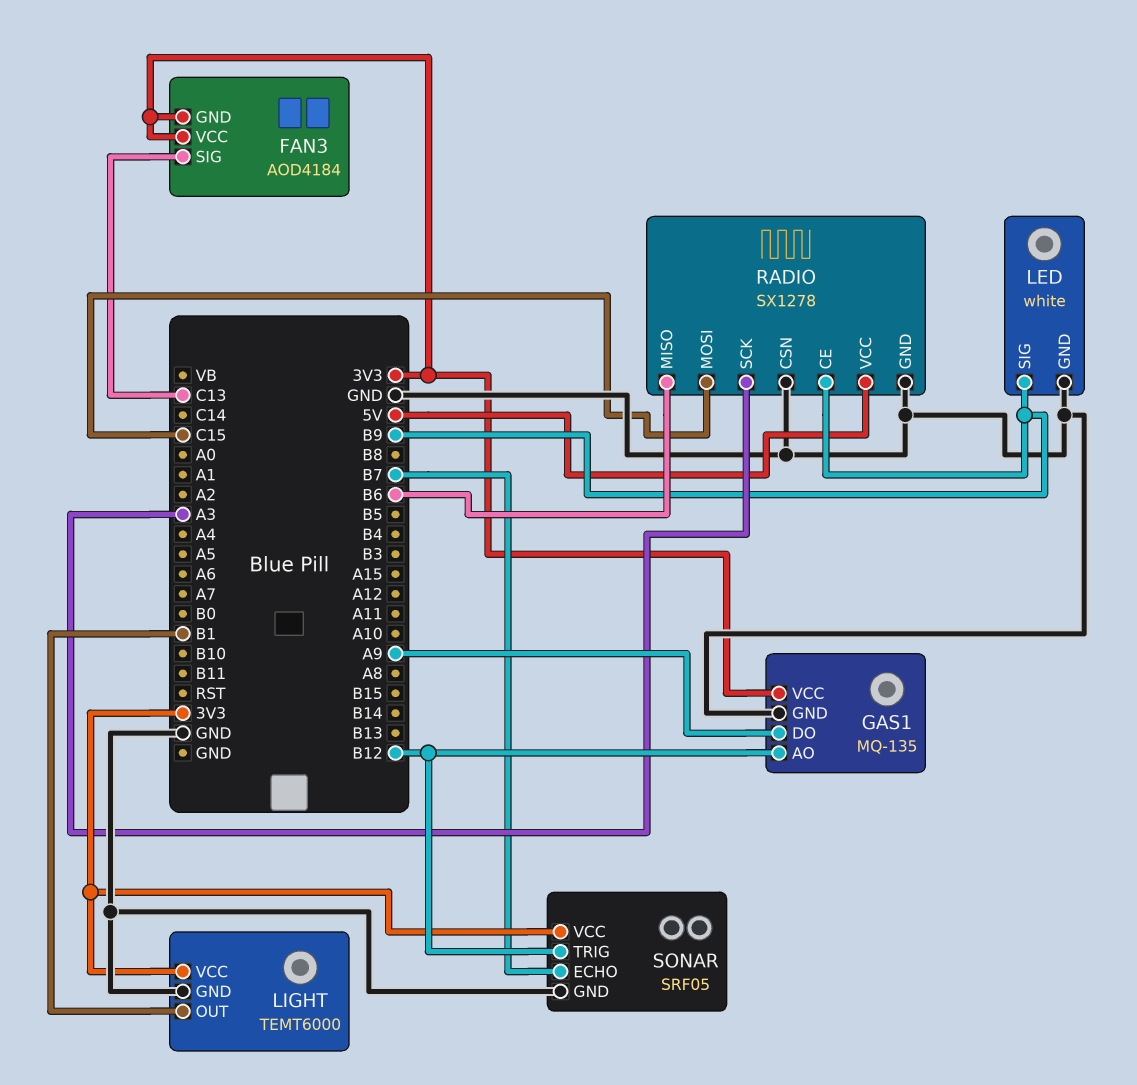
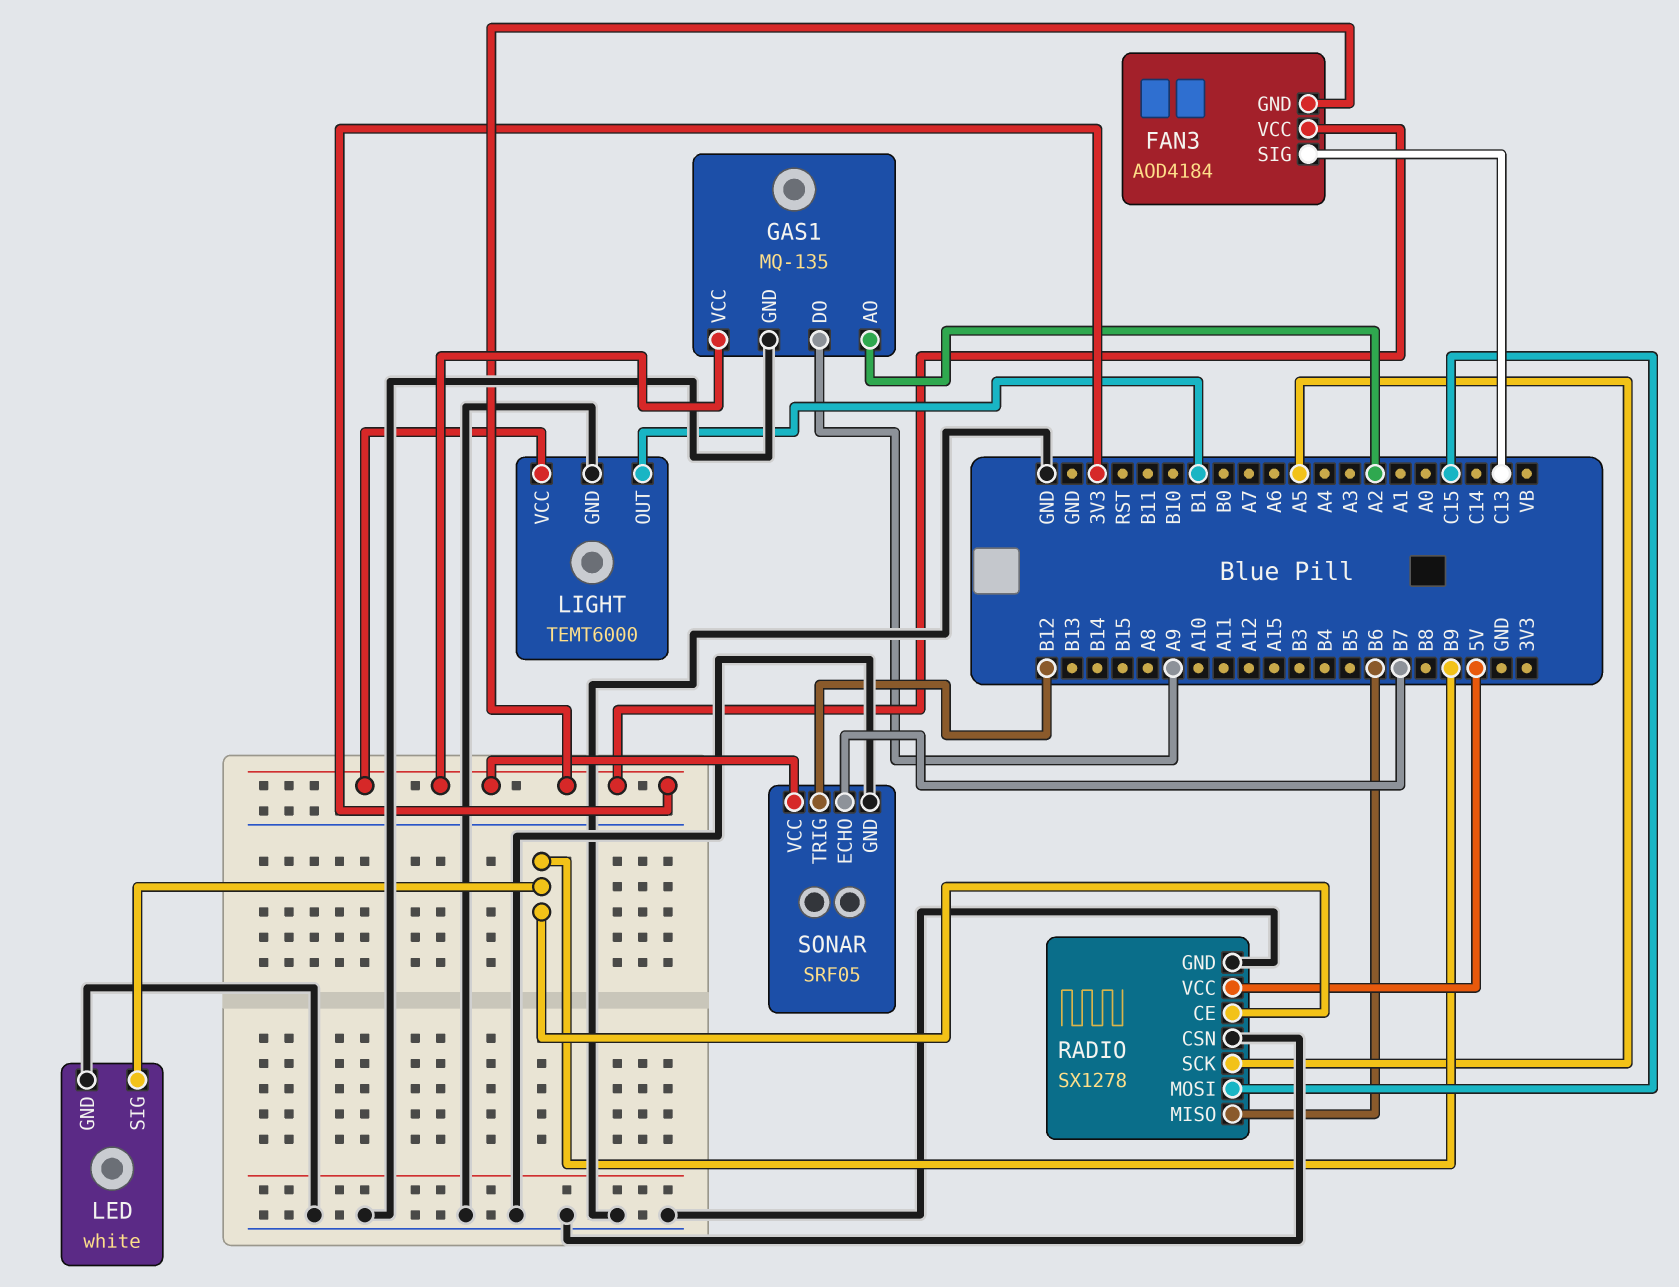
GAS1 pin AO: B12 -> A2
RADIO pin SCK: A3 -> A5

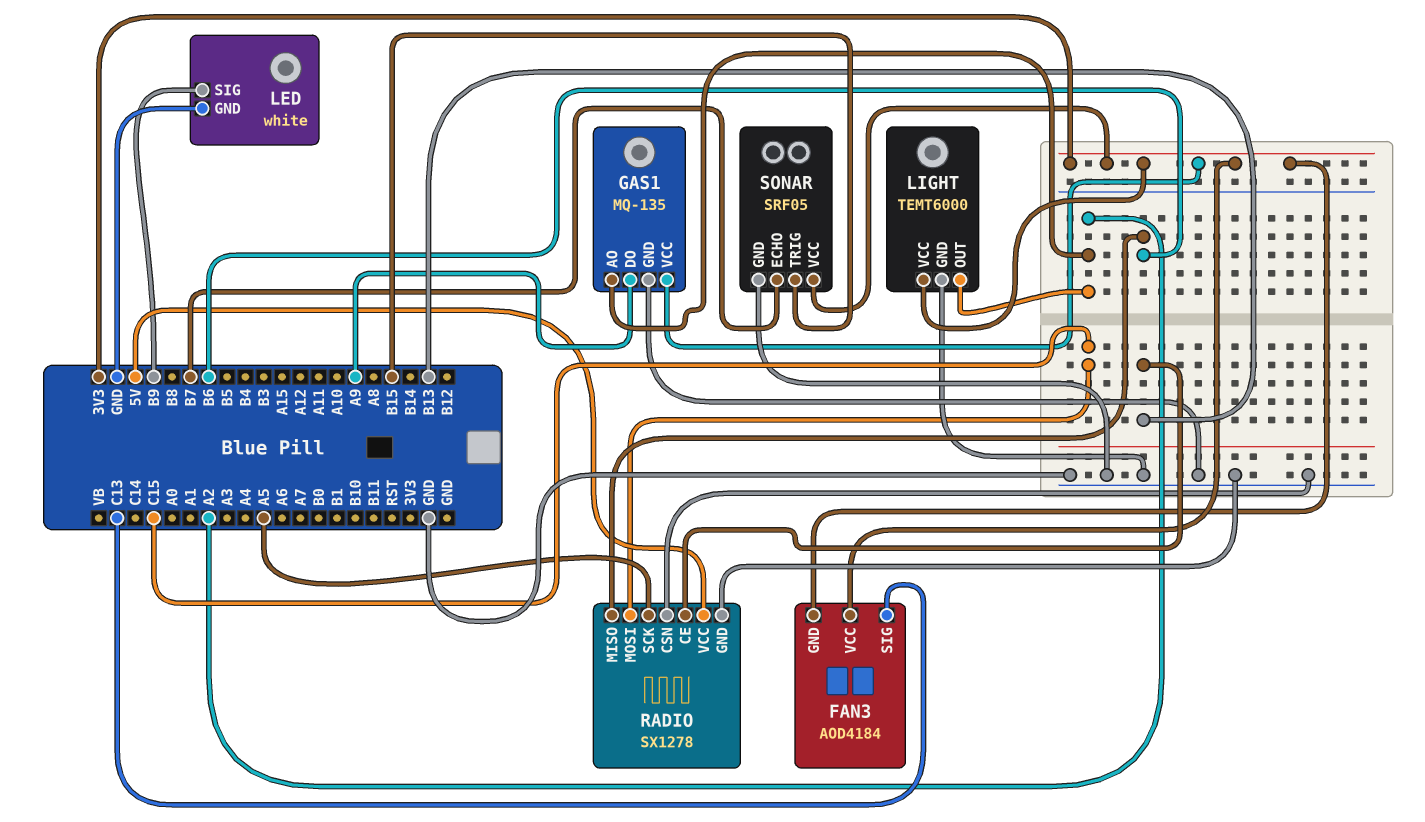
LIGHT pin OUT: B1 -> A2
RADIO pin CE: B9 -> B13
SONAR pin TRIG: B12 -> B15

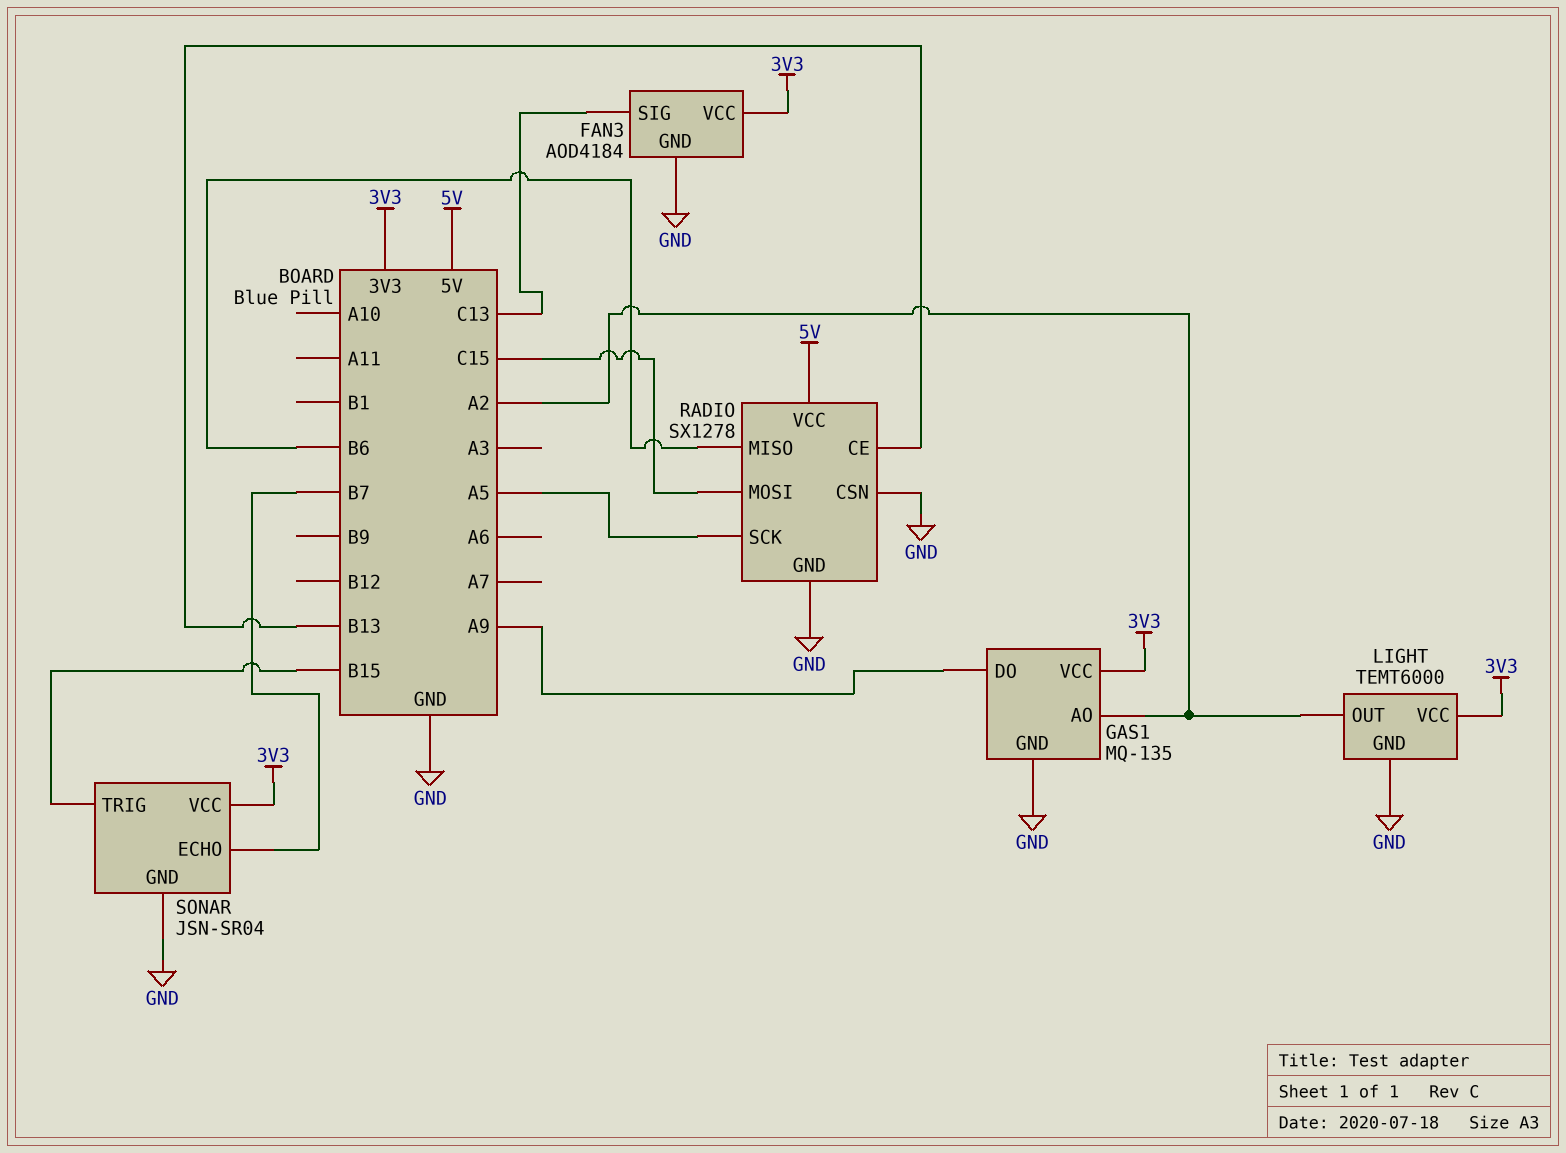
FAN3 pin GND: 3V3 -> GND
LED: white -> none
LED pin GND: GND -> none
LED pin SIG: B9 -> none
SONAR: SRF05 -> JSN-SR04

